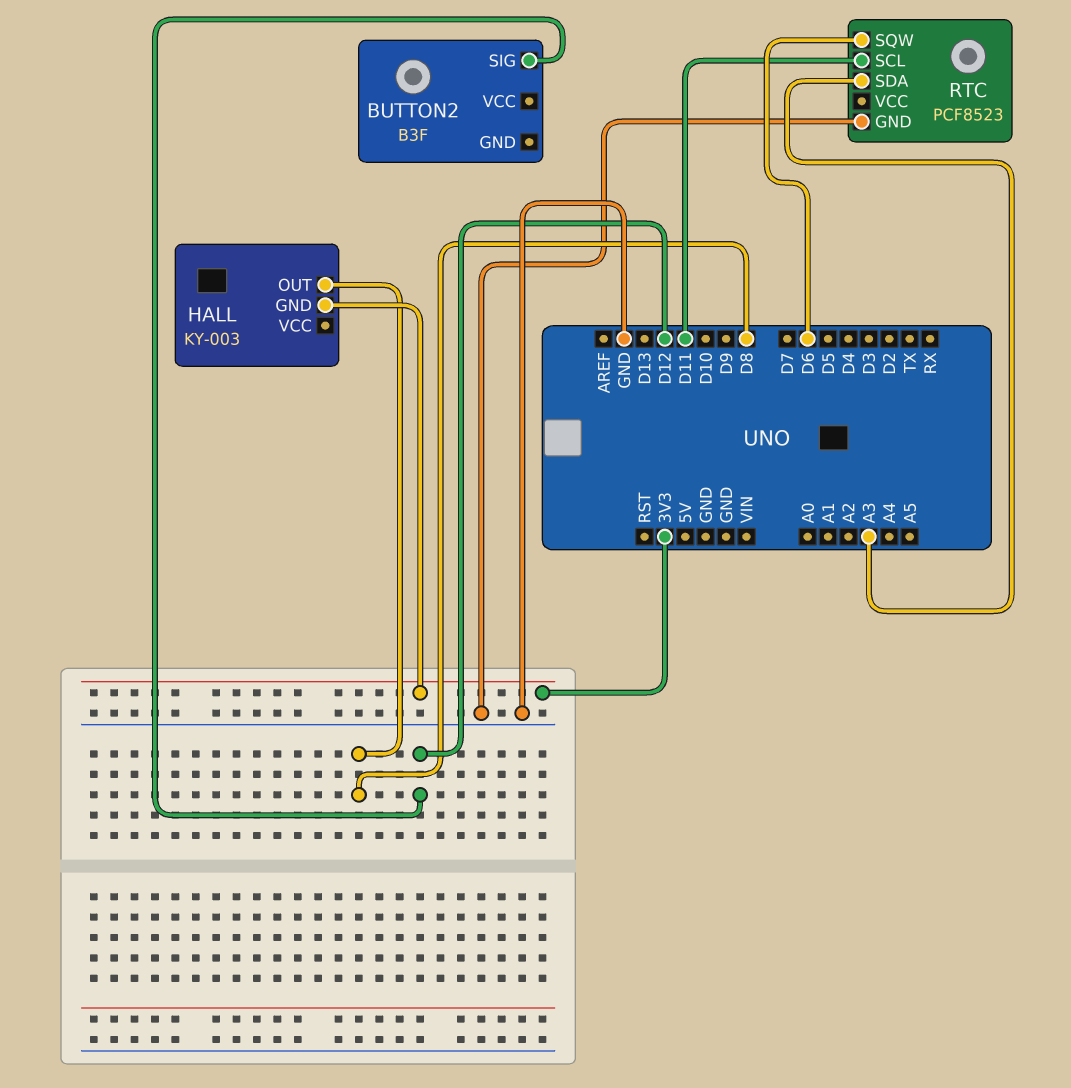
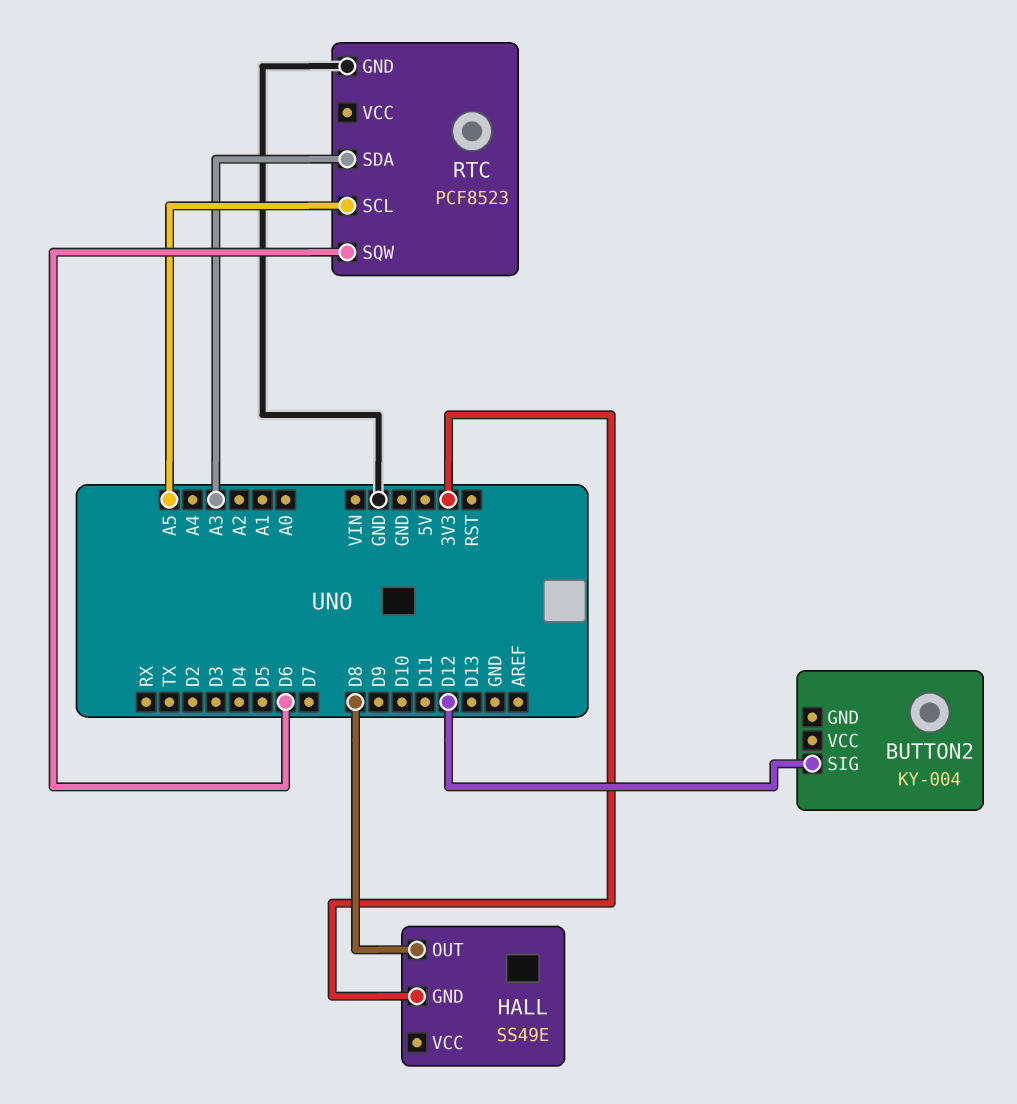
BUTTON2: B3F -> KY-004
HALL: KY-003 -> SS49E
RTC pin SCL: D11 -> A5

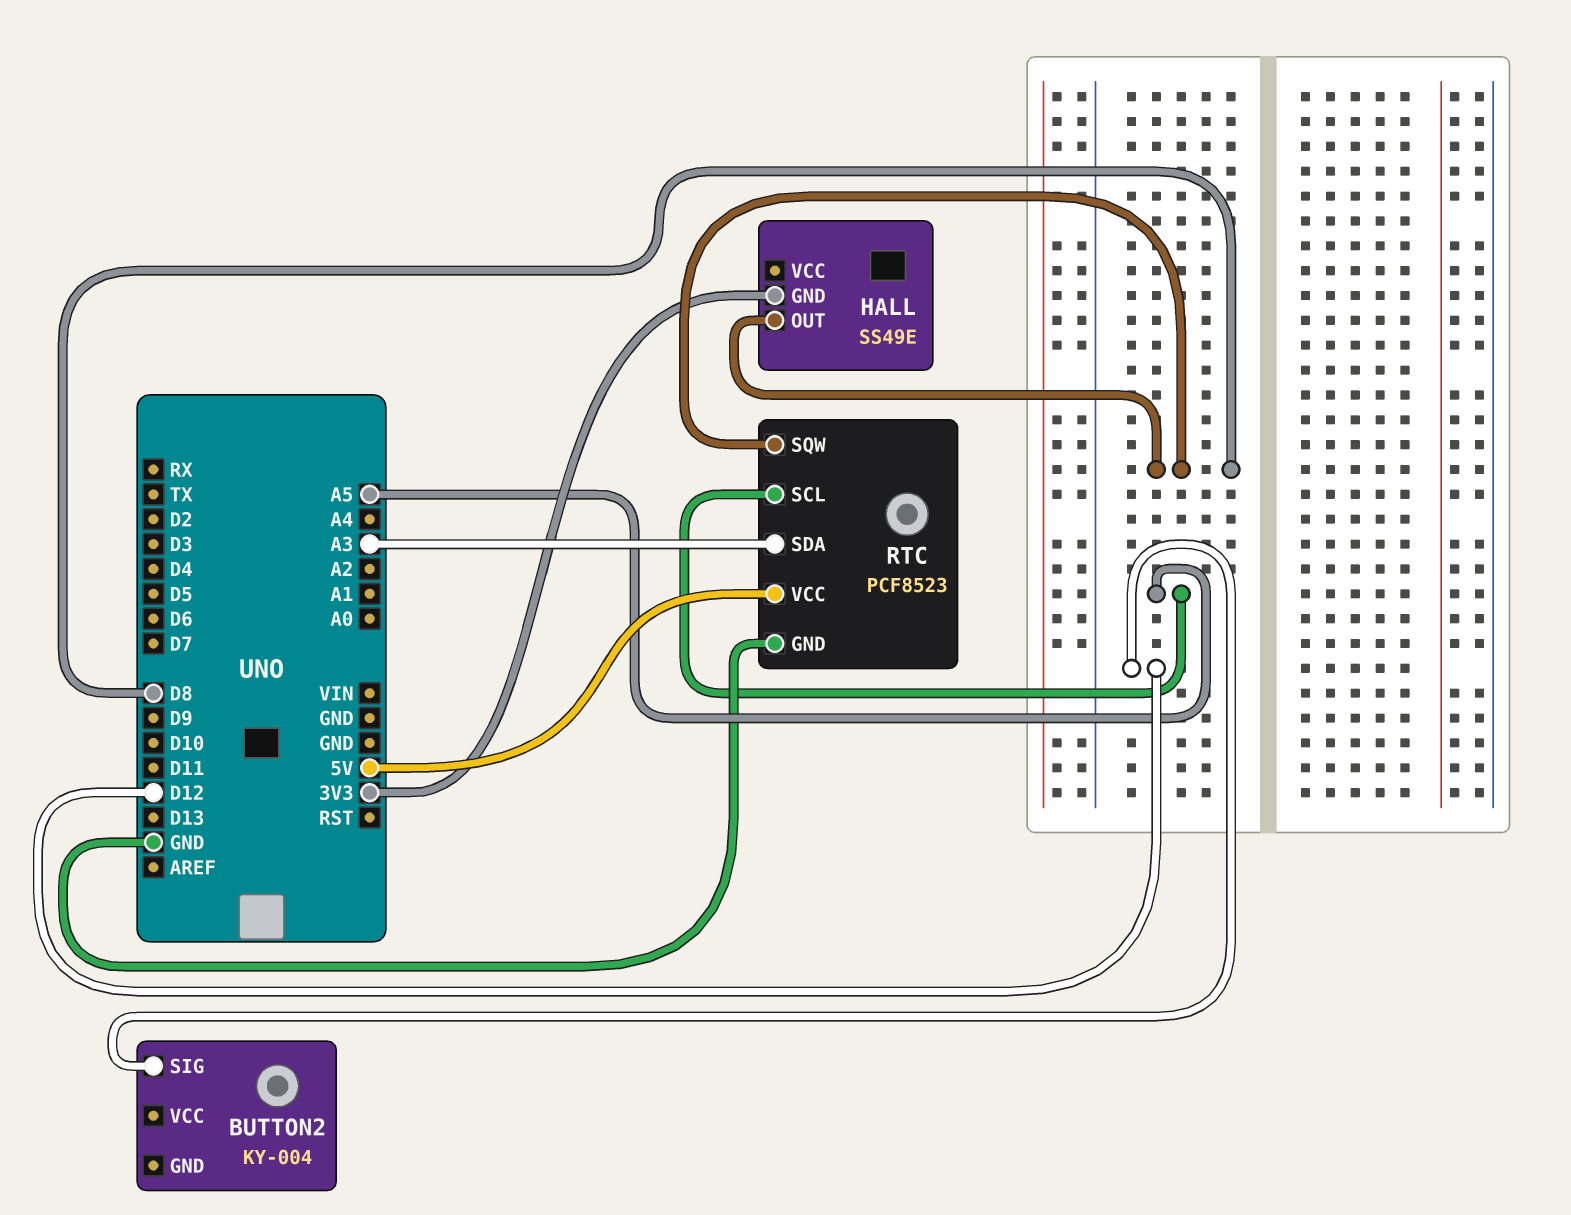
RTC pin SQW: D6 -> D8
RTC pin VCC: none -> 5V

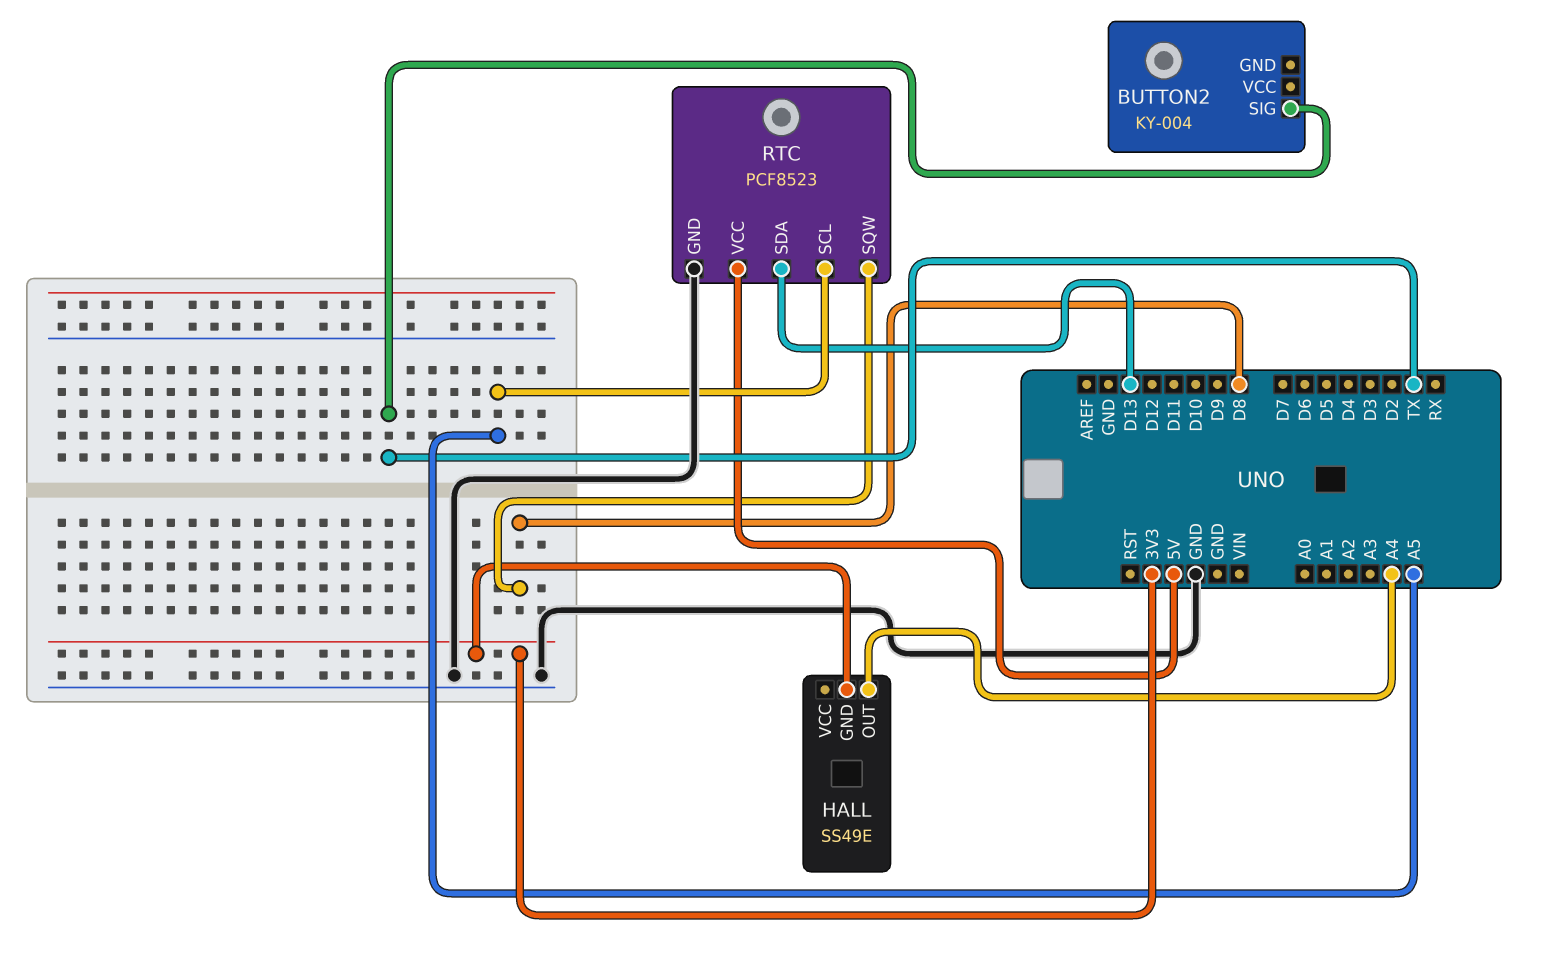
BUTTON2 pin SIG: D12 -> TX
HALL pin OUT: D8 -> A4
RTC pin SDA: A3 -> D13

